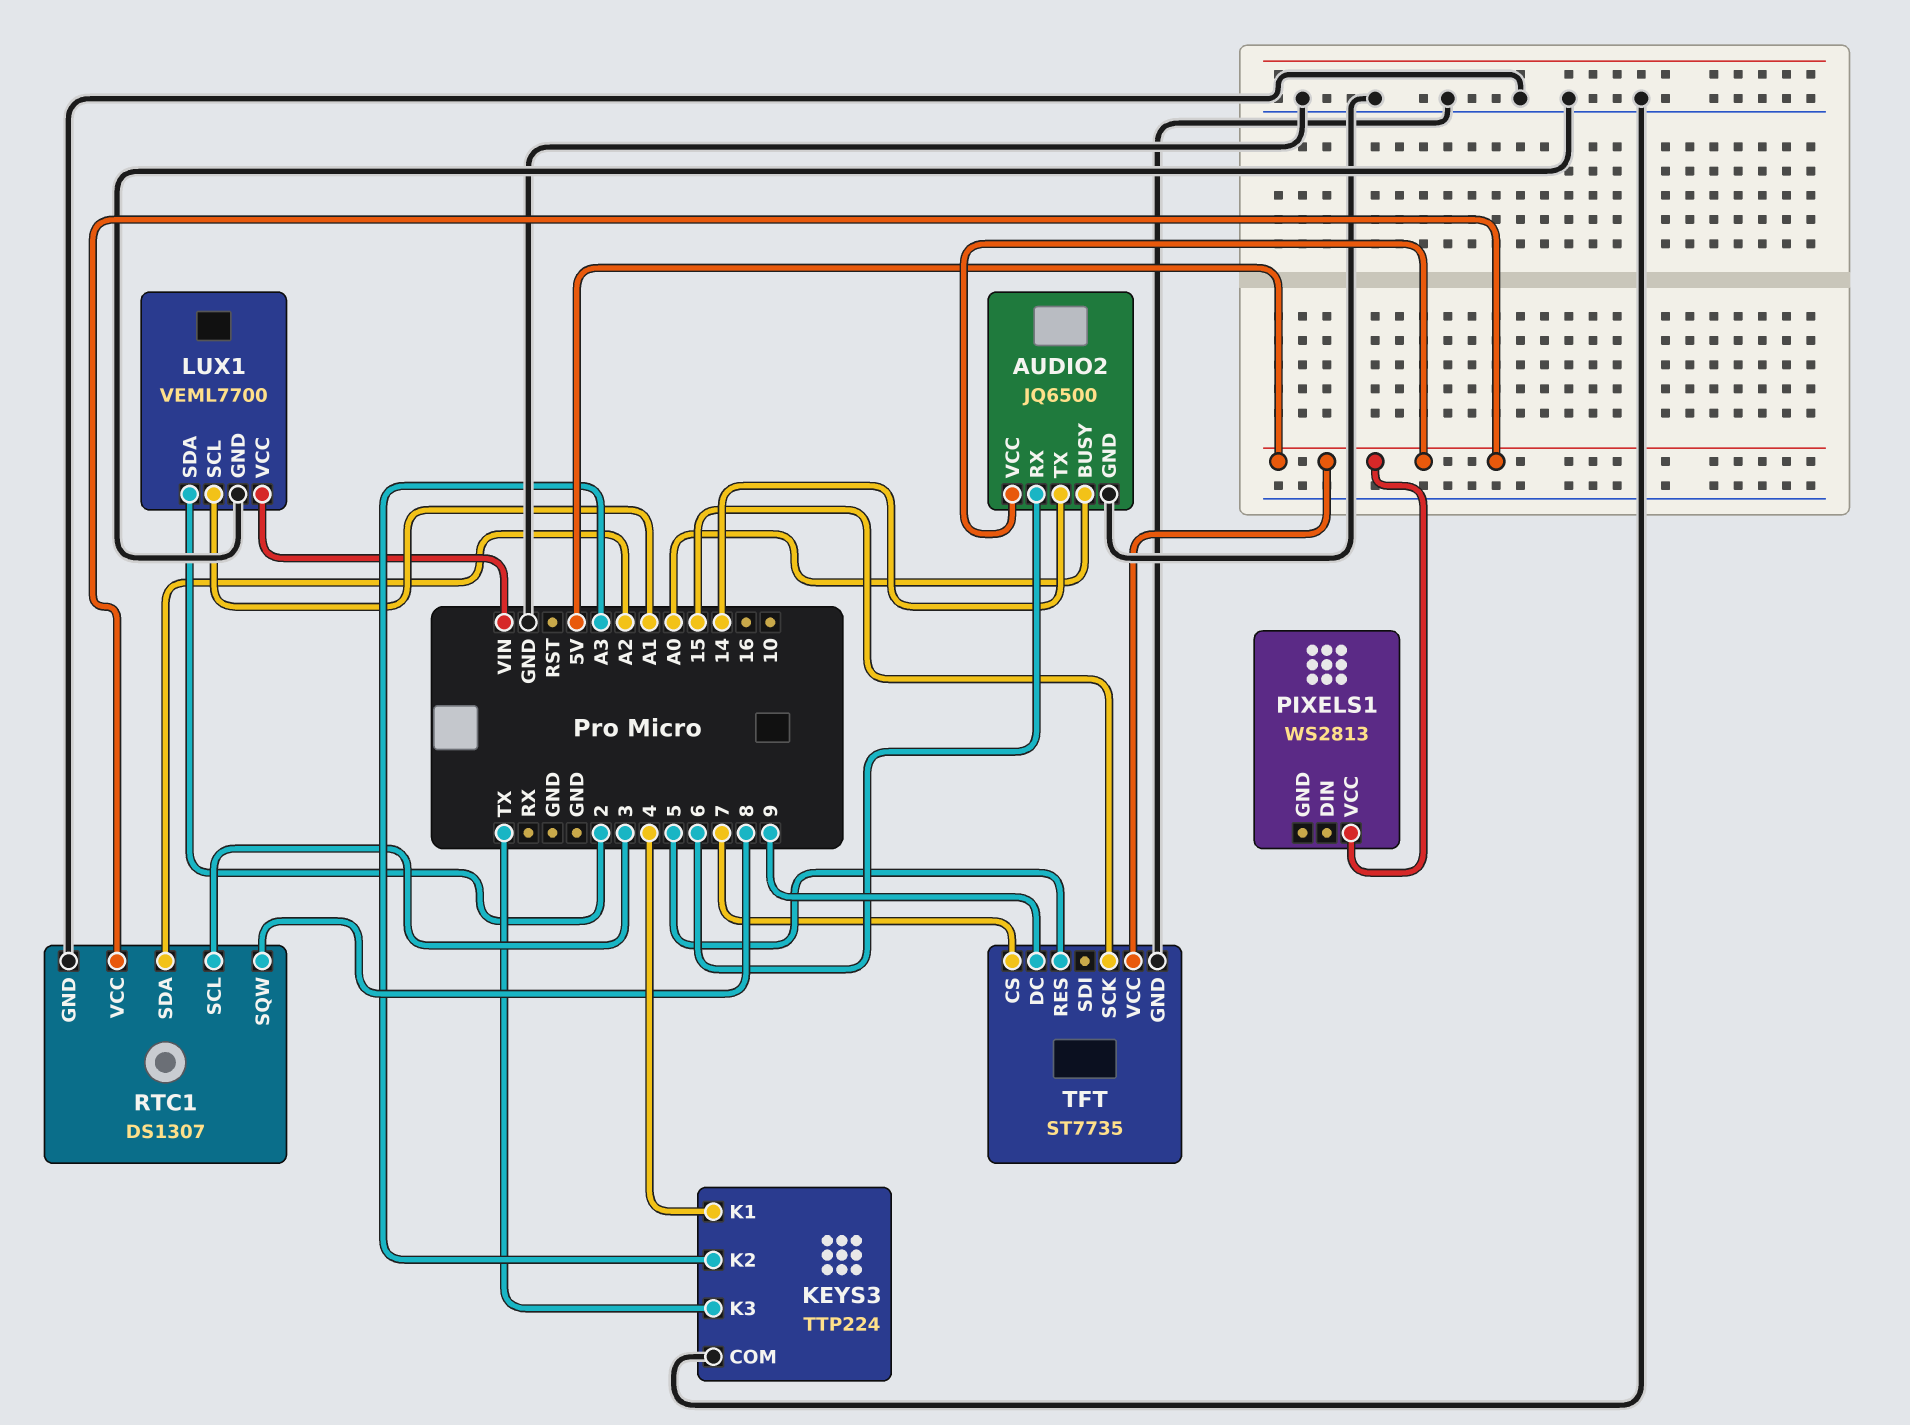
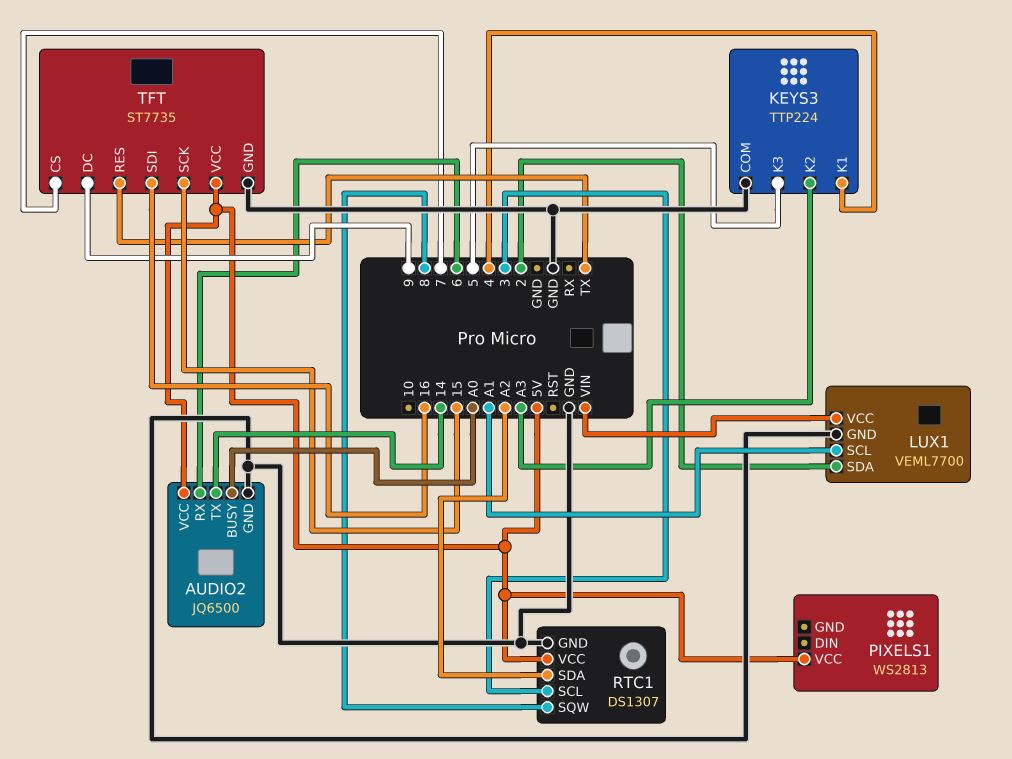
KEYS3 pin K3: TX -> 5
TFT pin RES: 5 -> TX
TFT pin SDI: none -> 16

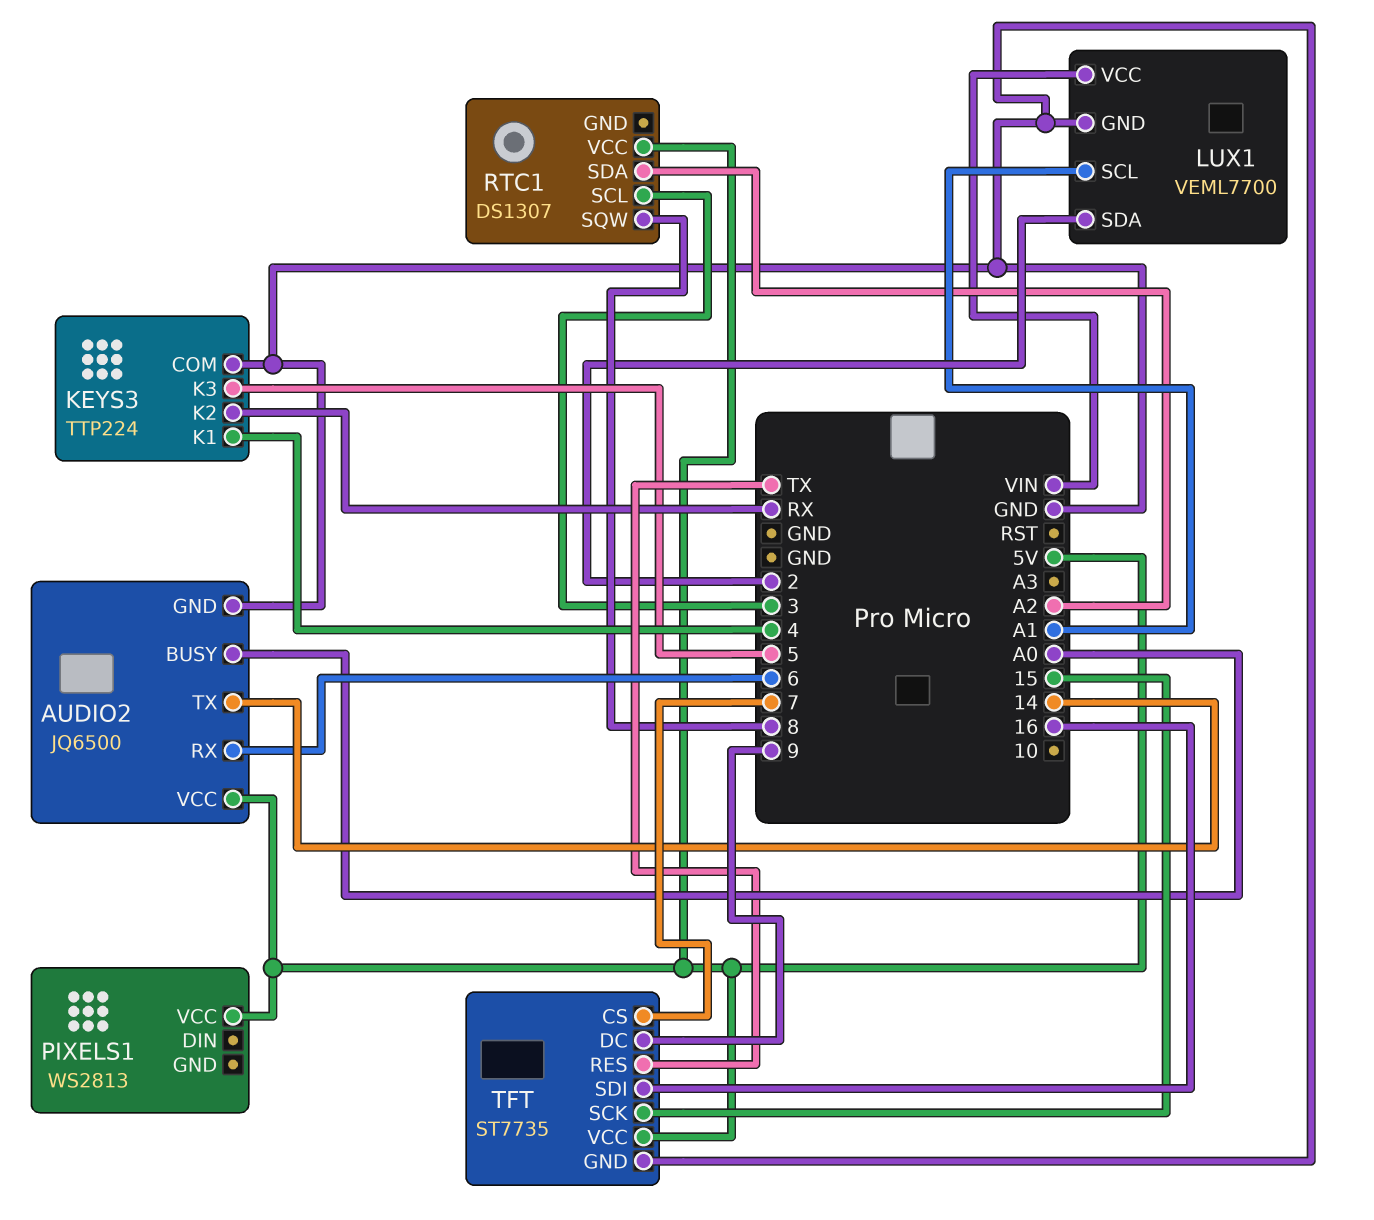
KEYS3 pin K2: A3 -> RX
RTC1 pin GND: GND -> none

